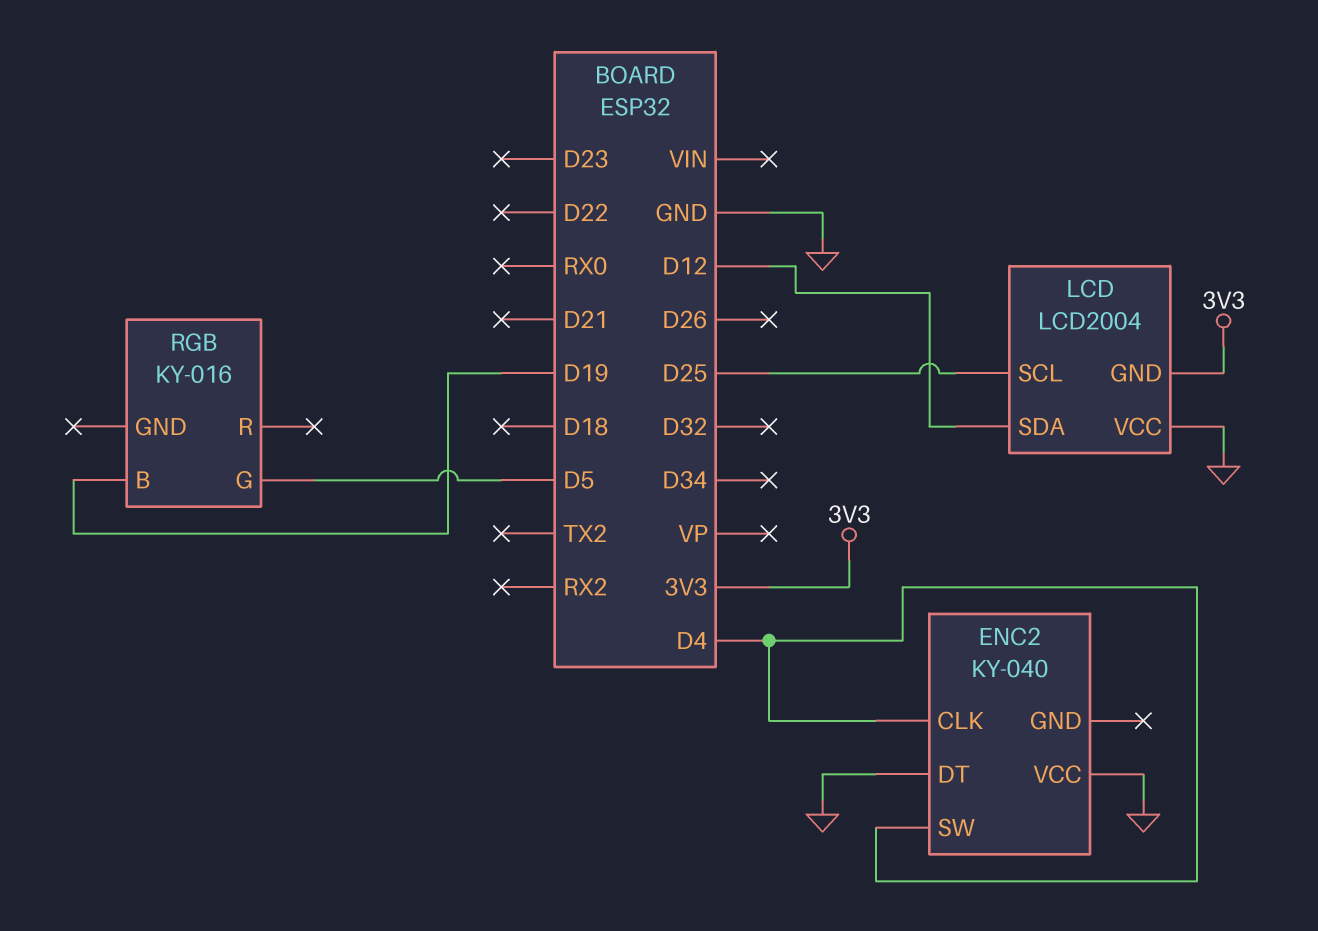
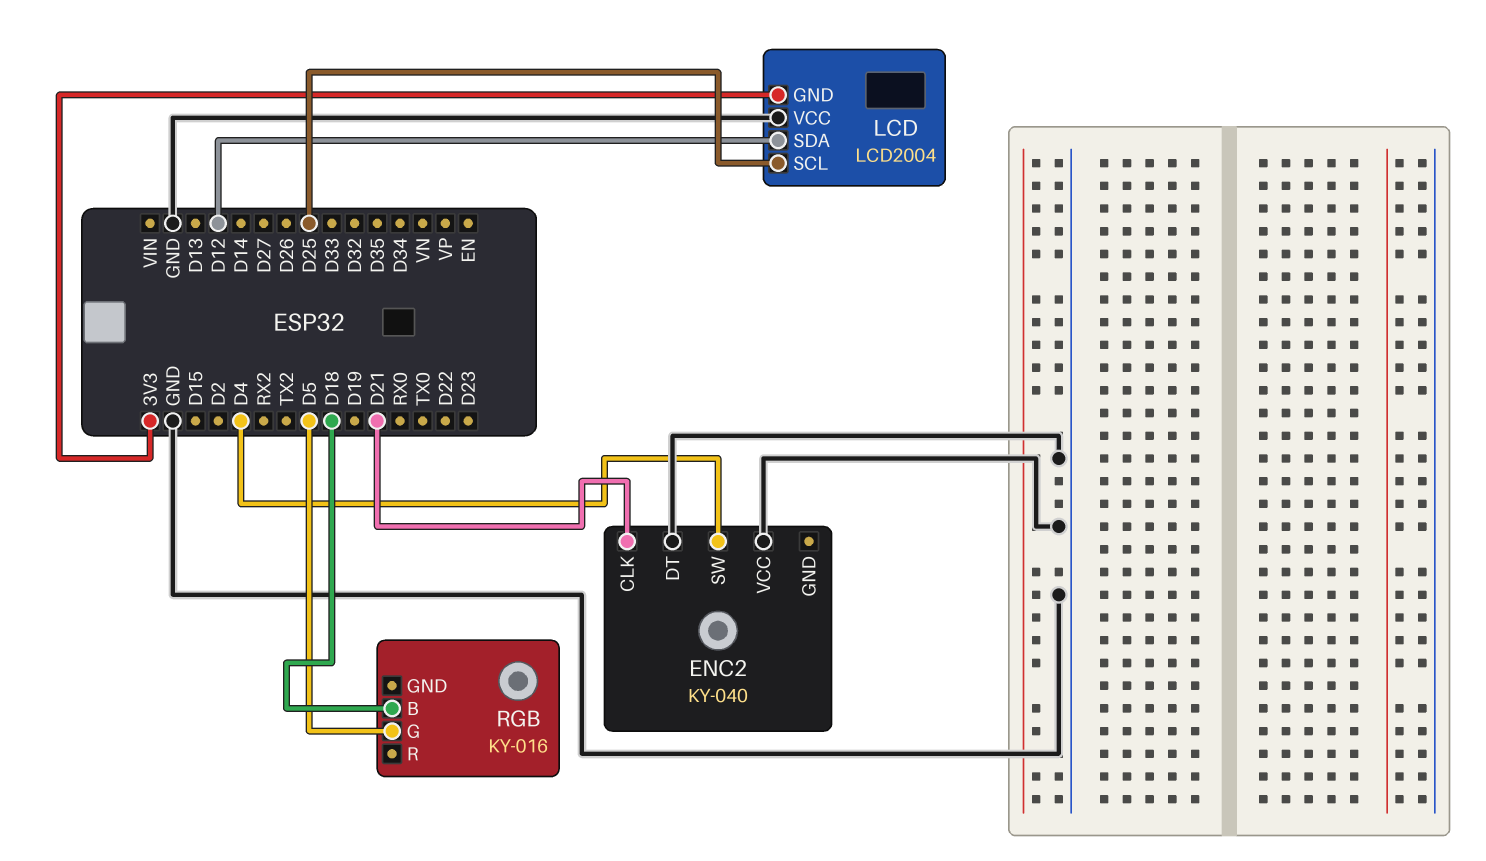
ENC2 pin CLK: D4 -> D21
RGB pin B: D19 -> D18

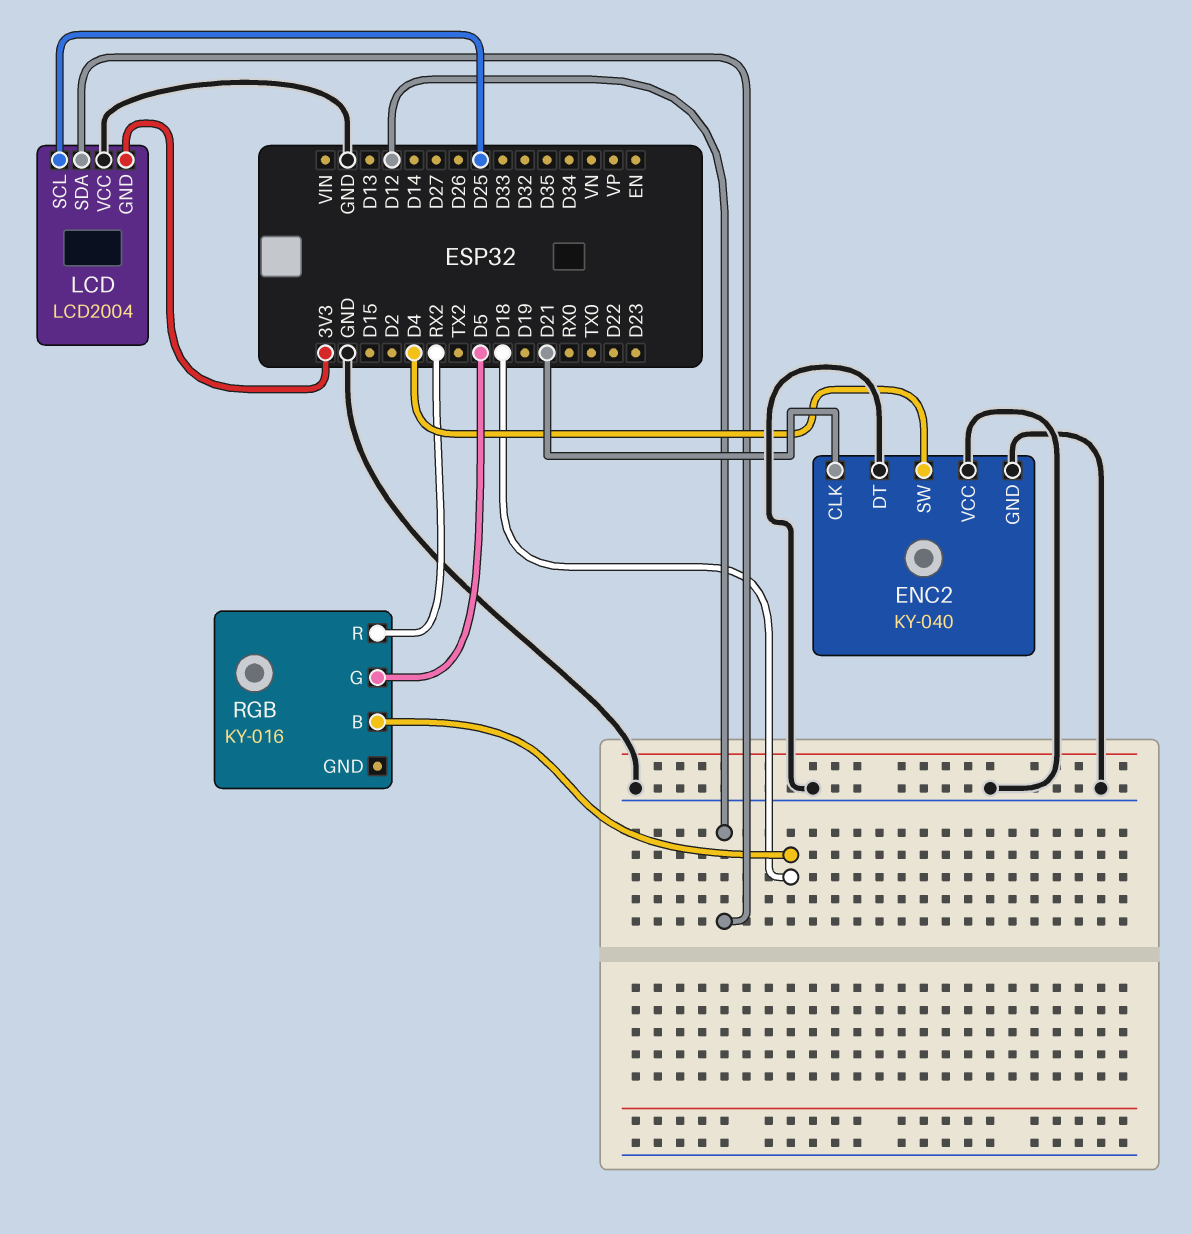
ENC2 pin GND: none -> GND
RGB pin R: none -> RX2

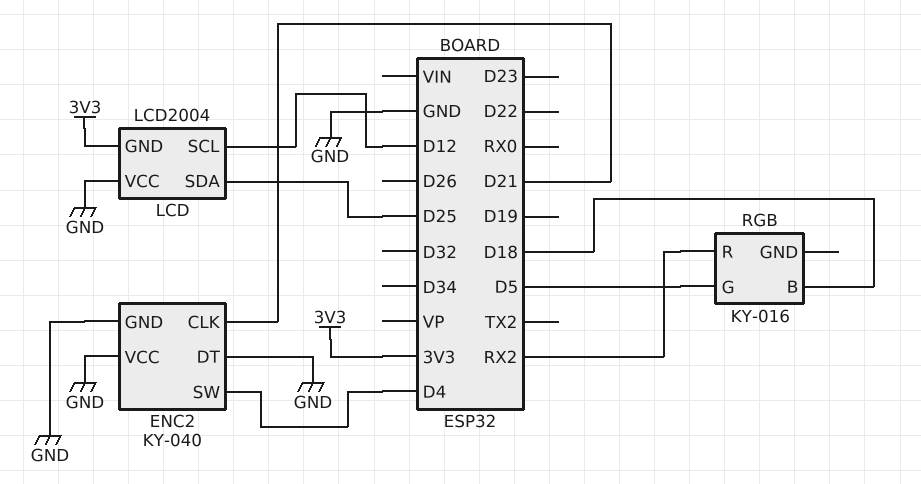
LCD pin SCL: D25 -> D12
LCD pin SDA: D12 -> D25

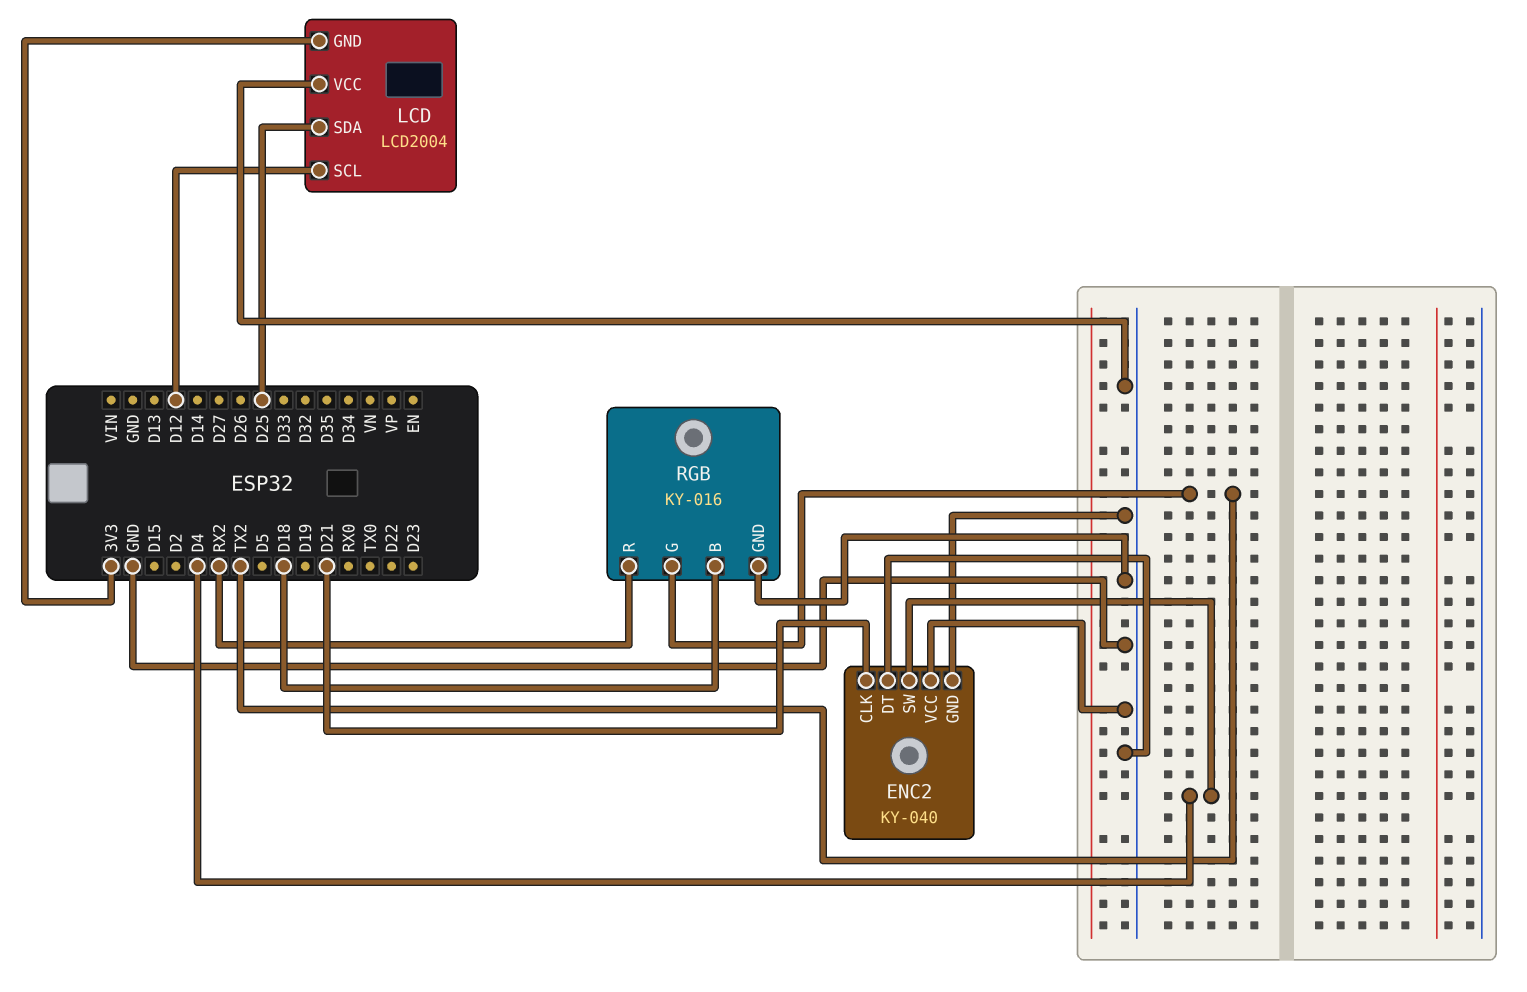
RGB pin G: D5 -> TX2
RGB pin GND: none -> GND

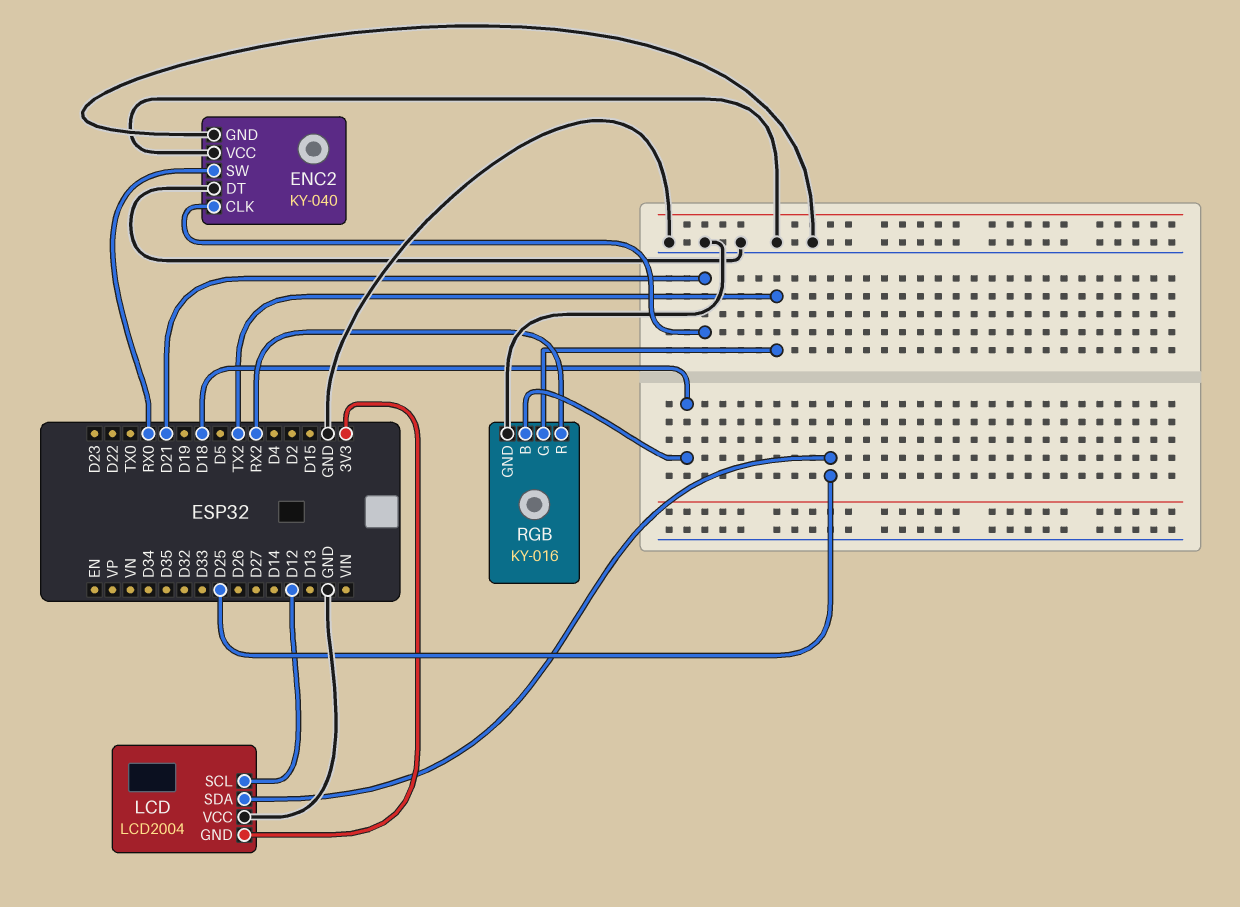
ENC2 pin SW: D4 -> RX0

